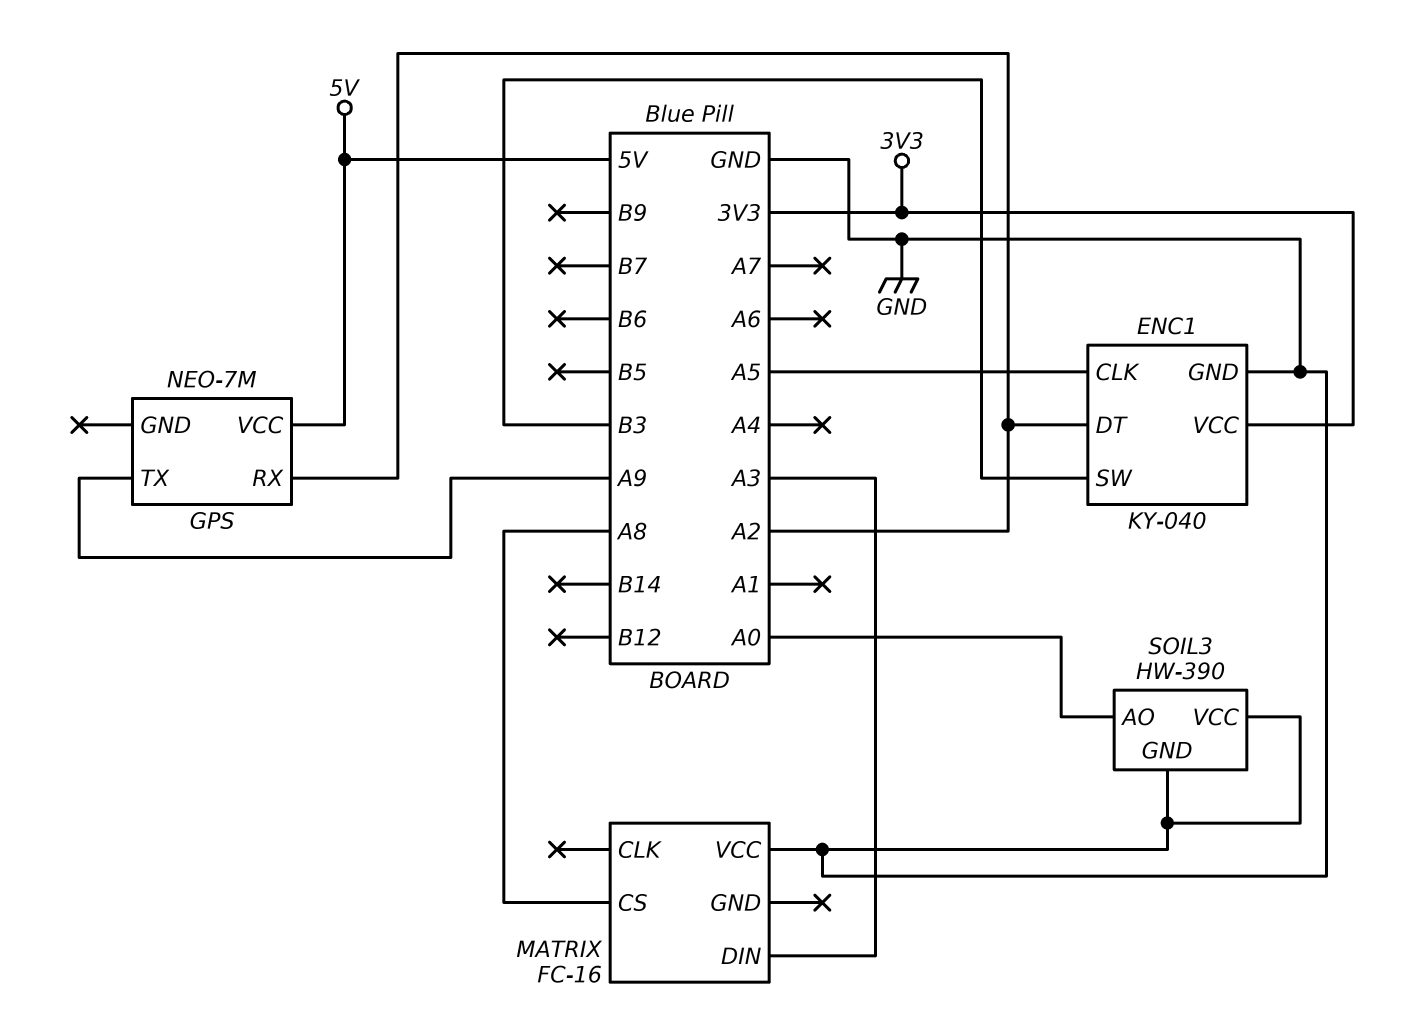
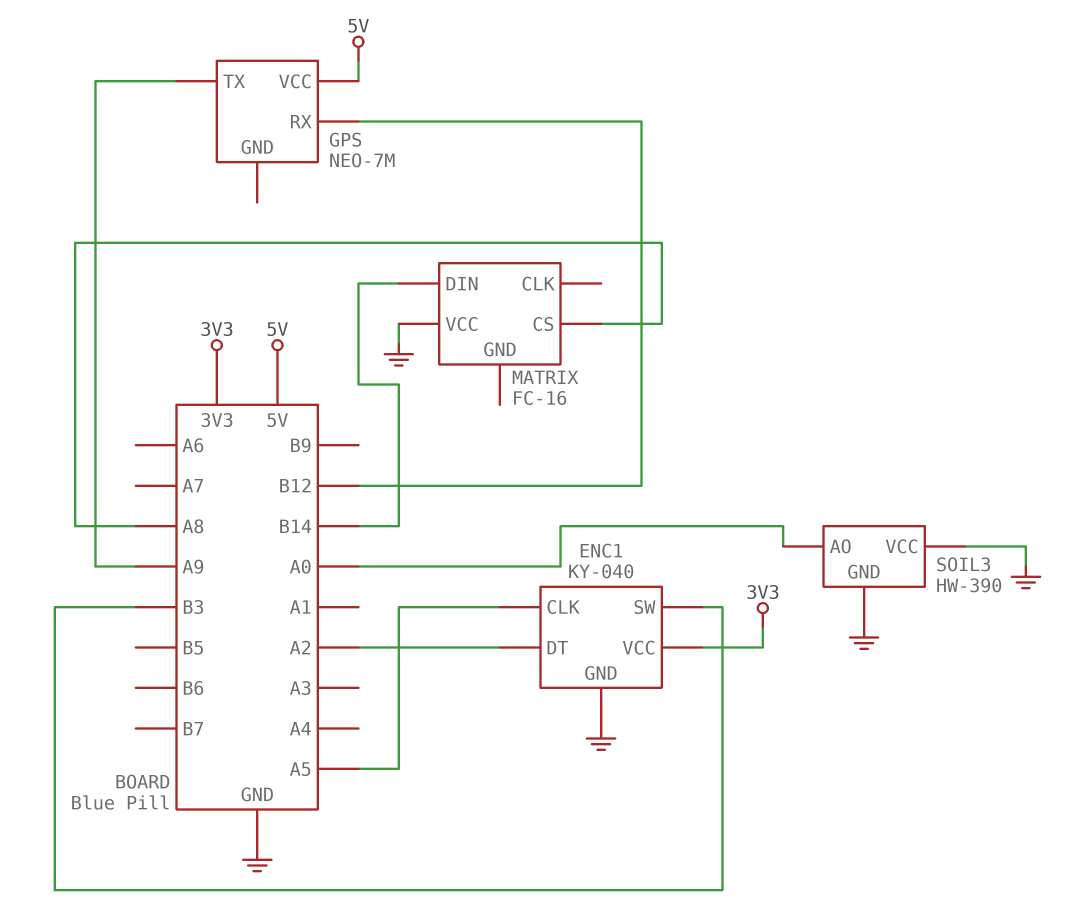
GPS pin RX: A2 -> B12
MATRIX pin DIN: A3 -> B14

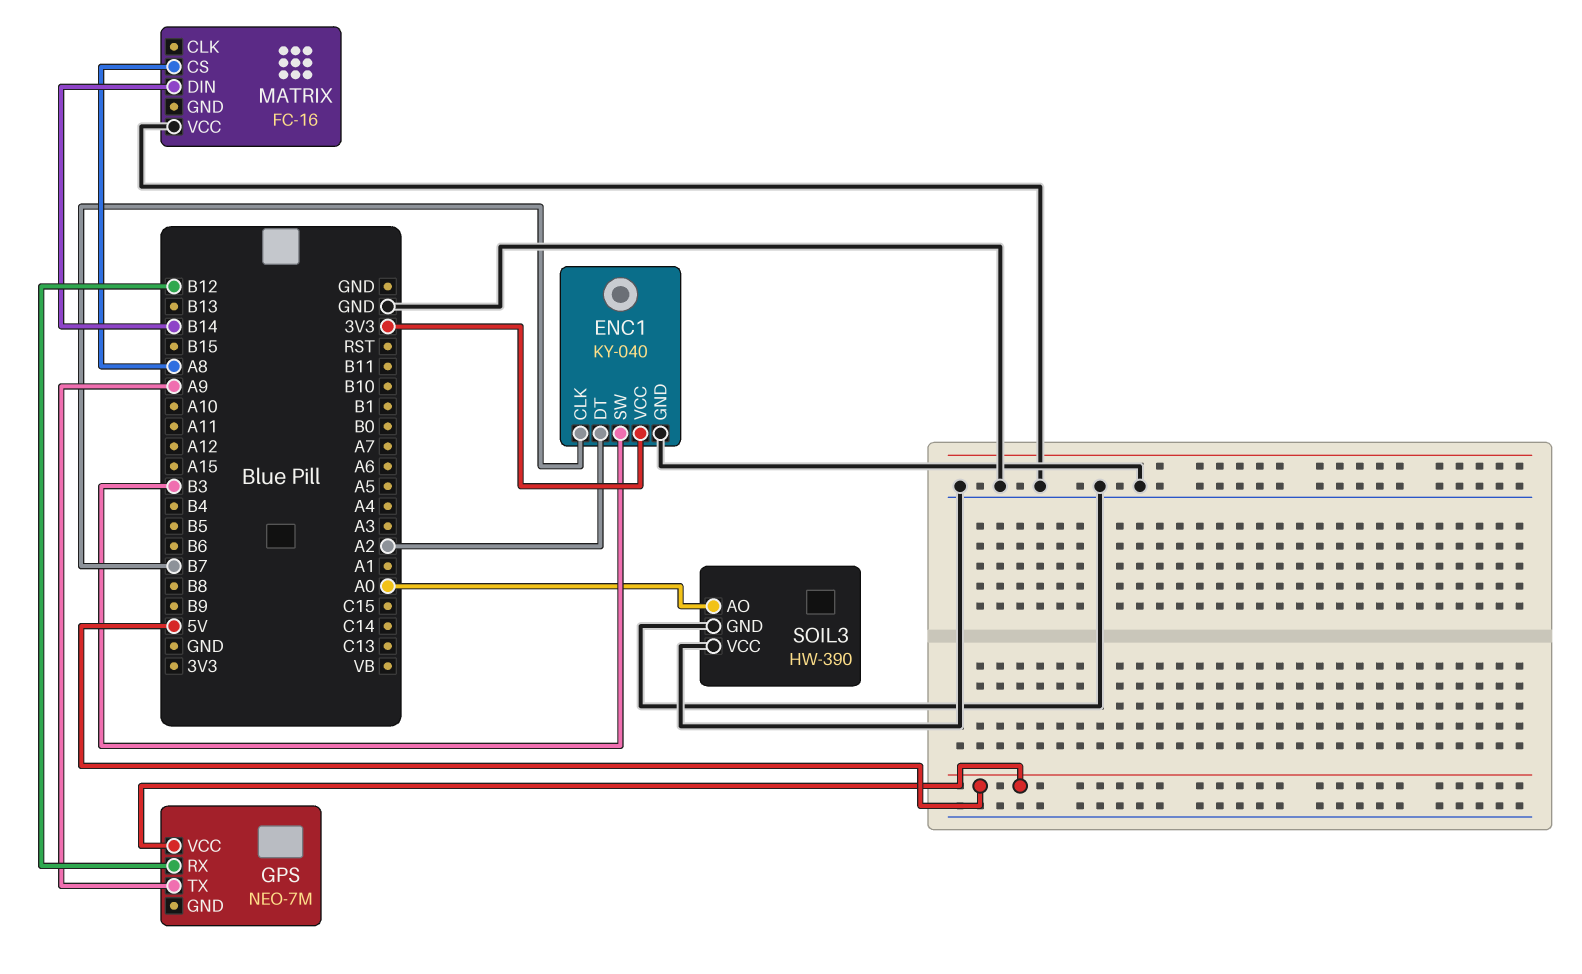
ENC1 pin CLK: A5 -> B7

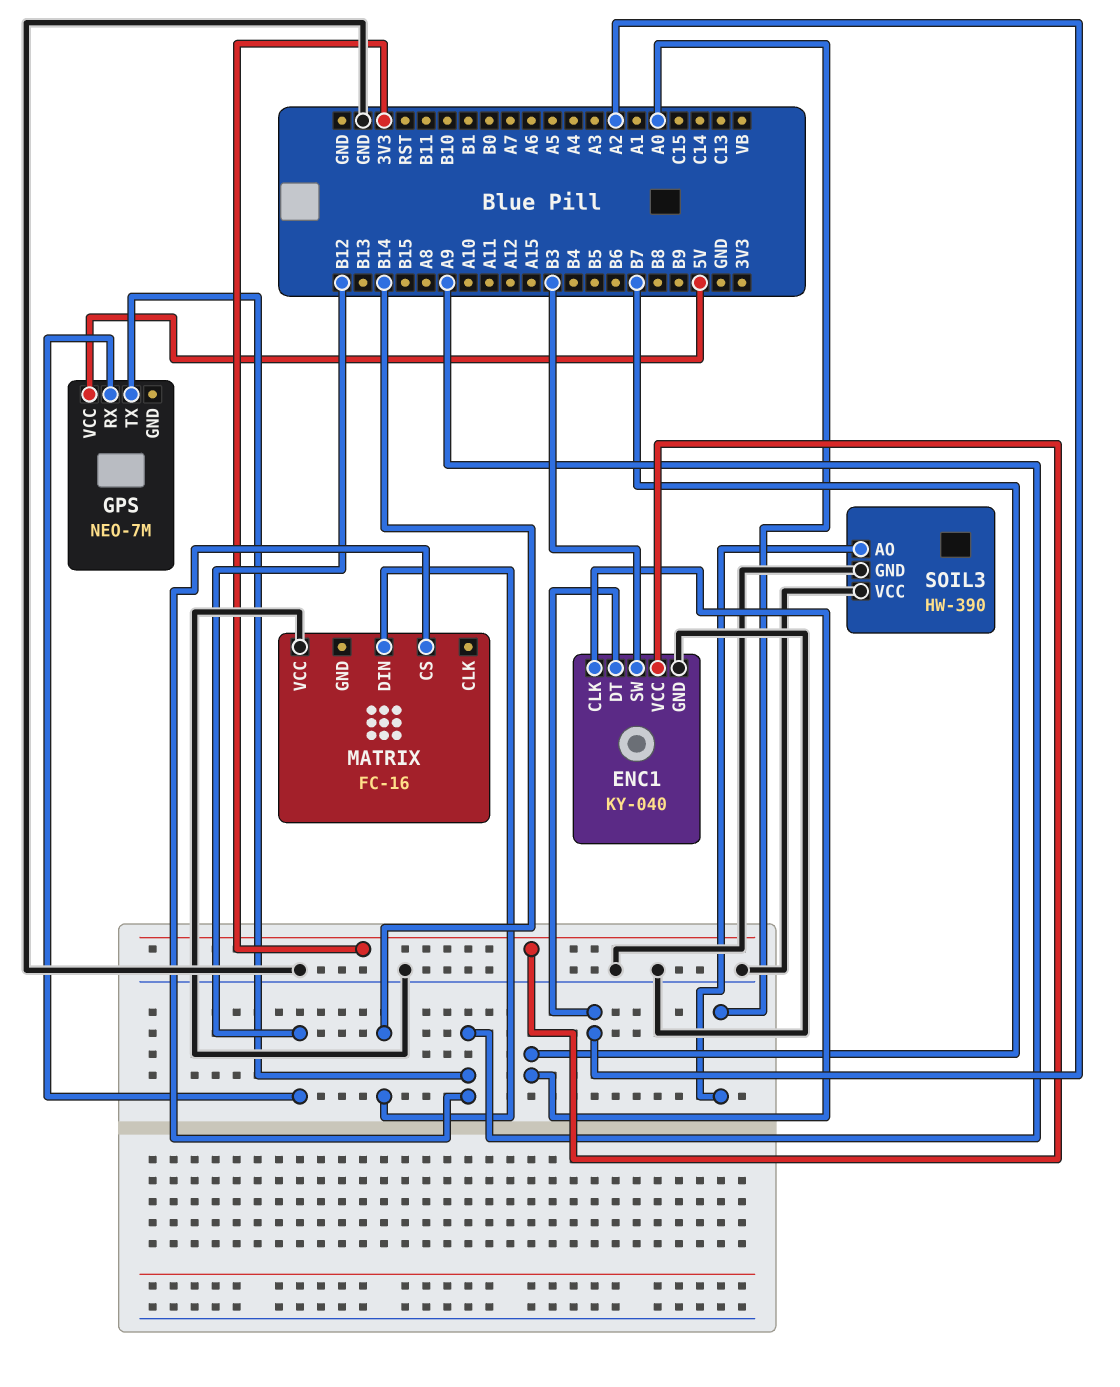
MATRIX pin CS: A8 -> A9

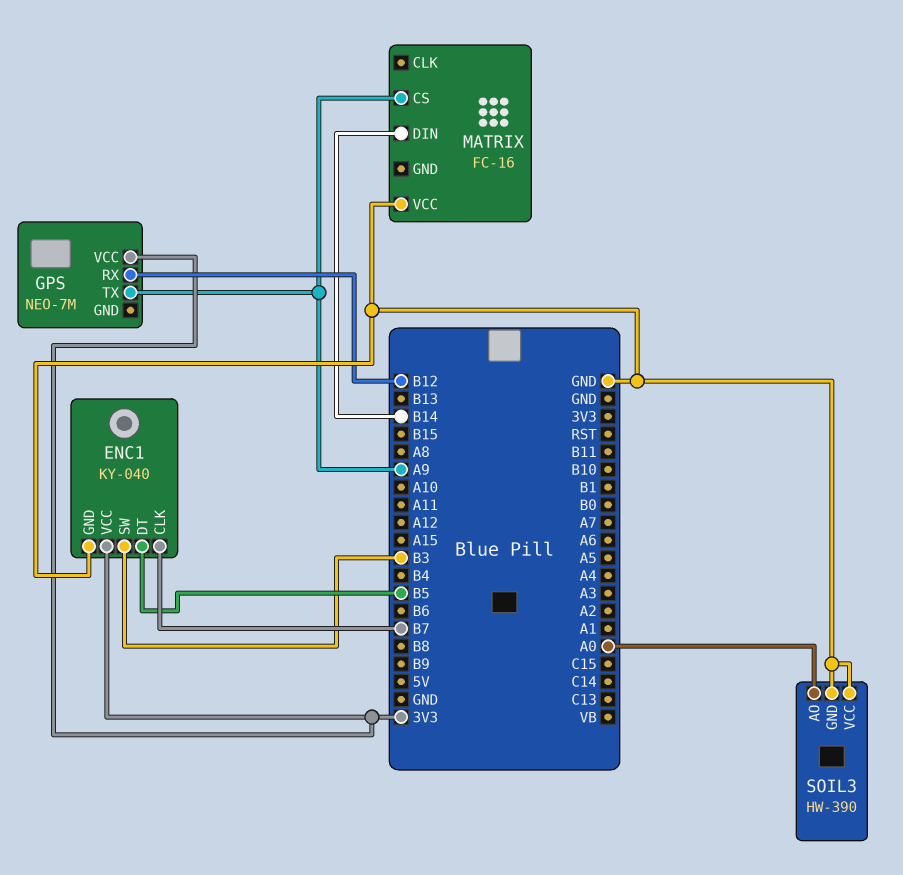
ENC1 pin DT: A2 -> B5
GPS pin VCC: 5V -> 3V3

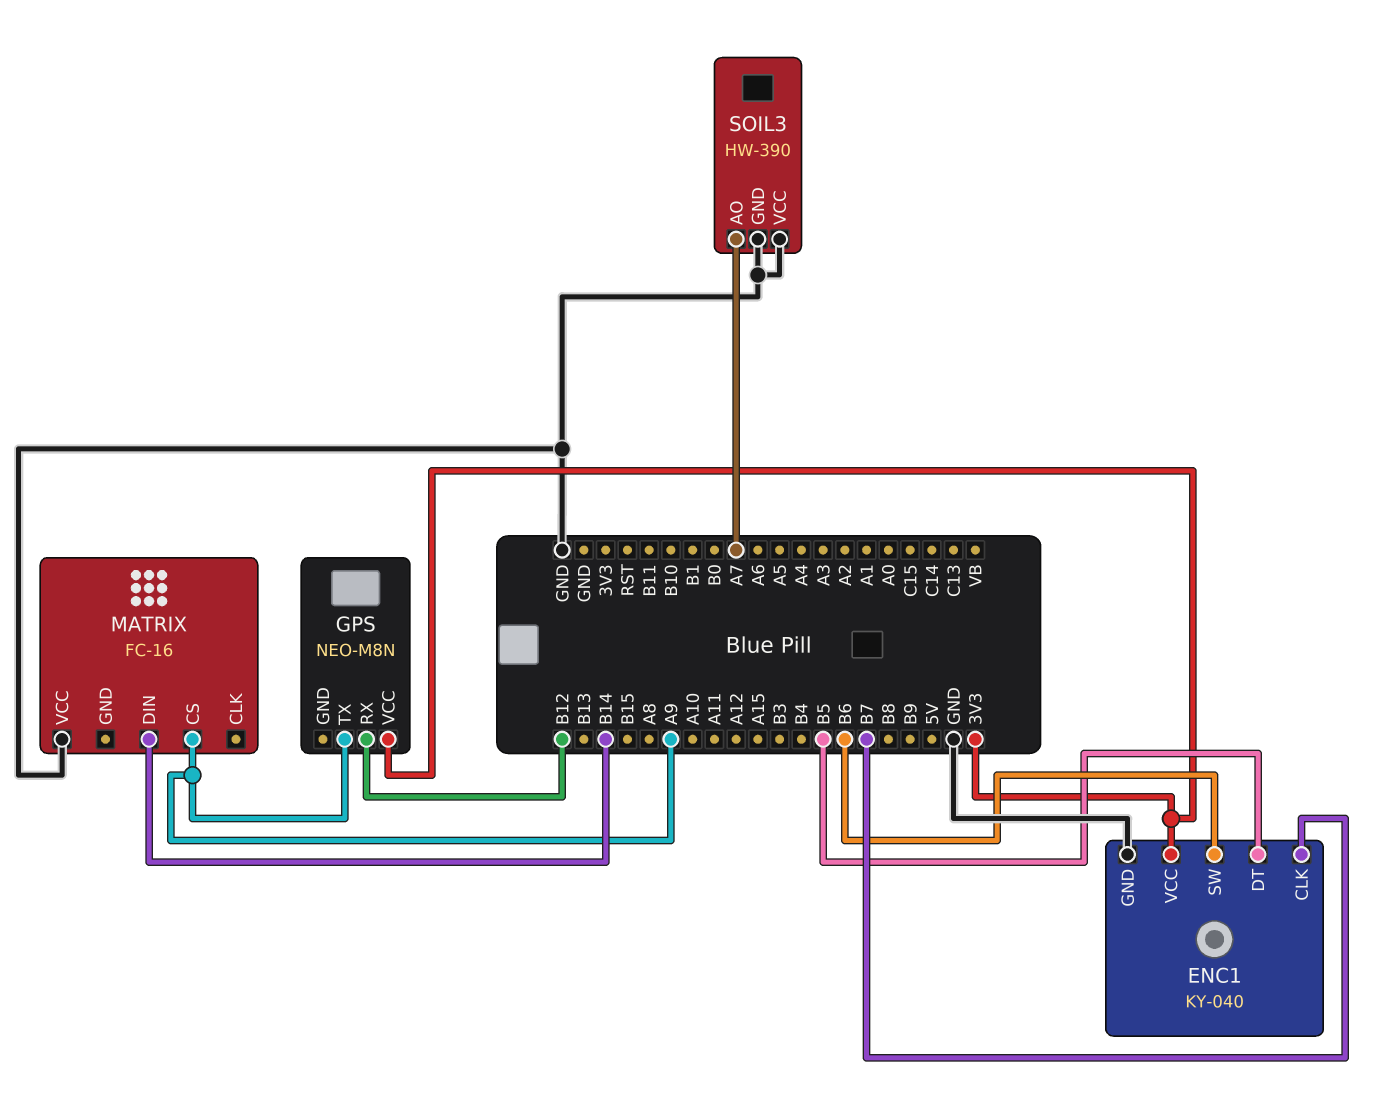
ENC1 pin SW: B3 -> B6
GPS: NEO-7M -> NEO-M8N
SOIL3 pin AO: A0 -> A7

